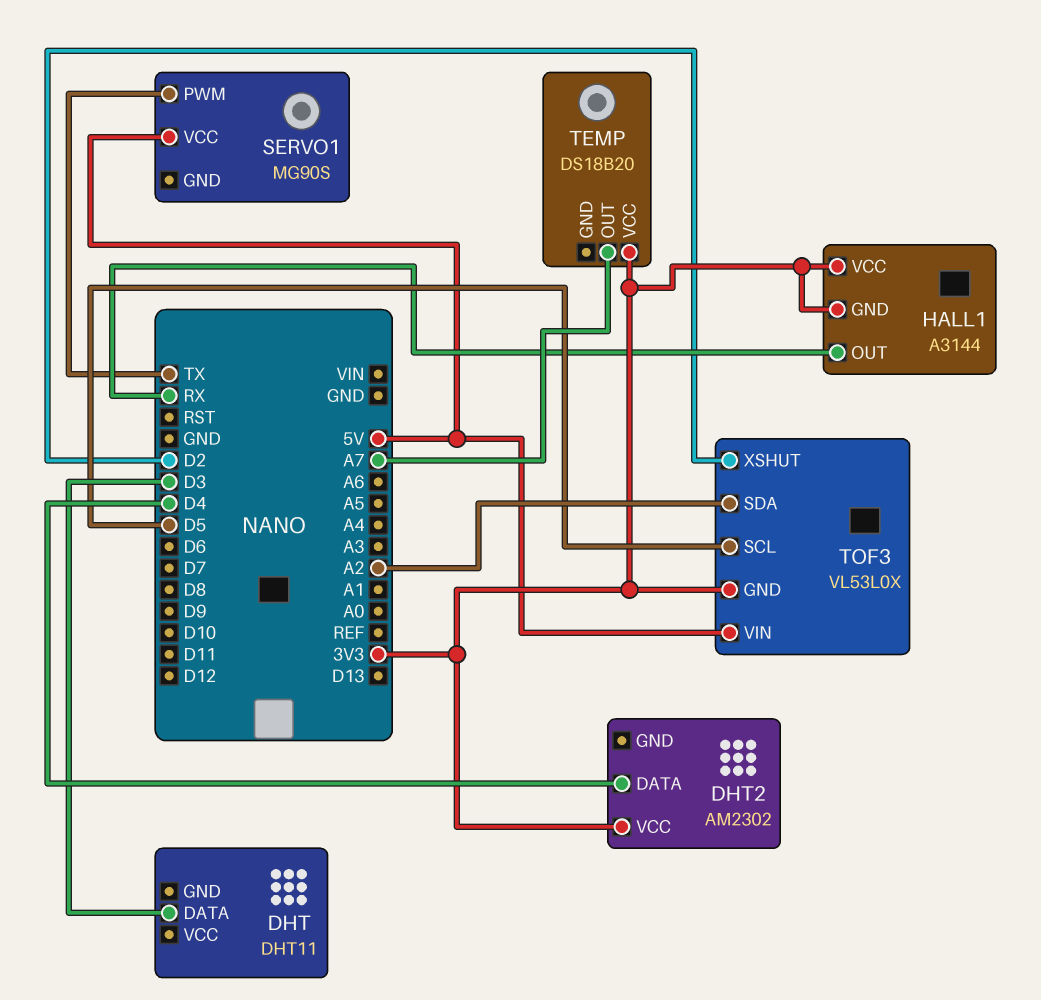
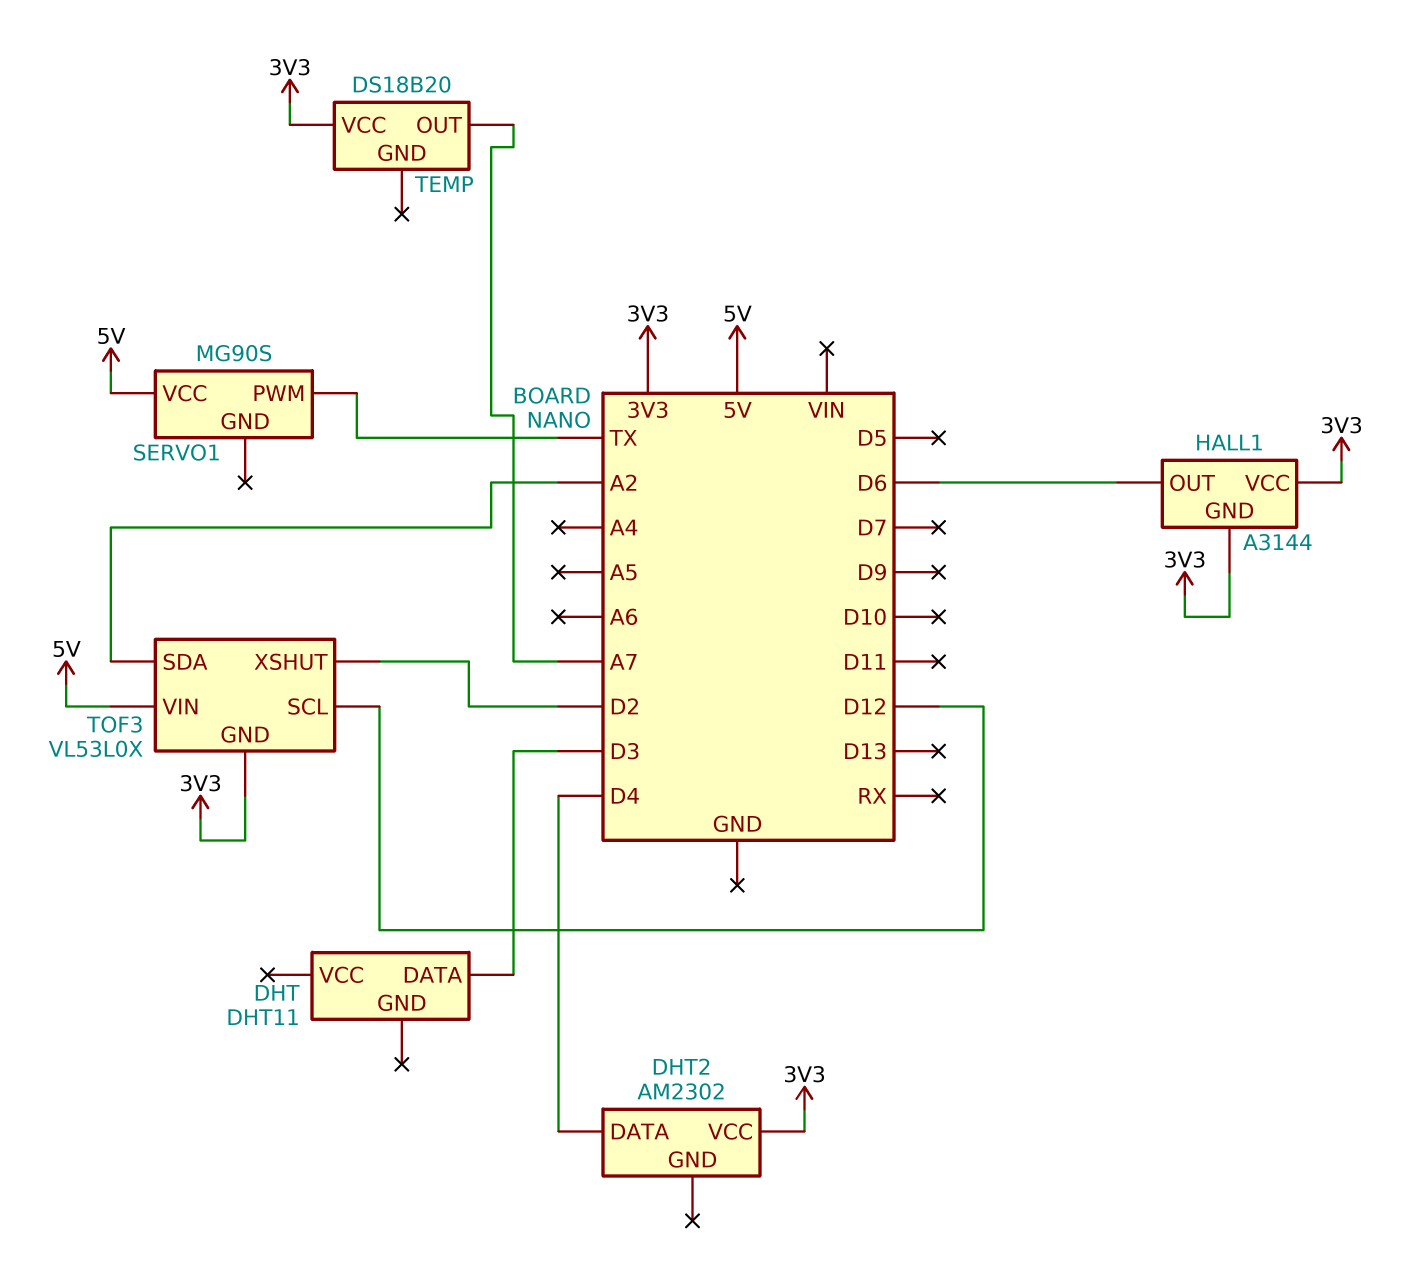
HALL1 pin OUT: RX -> D6
TOF3 pin SCL: D5 -> D12

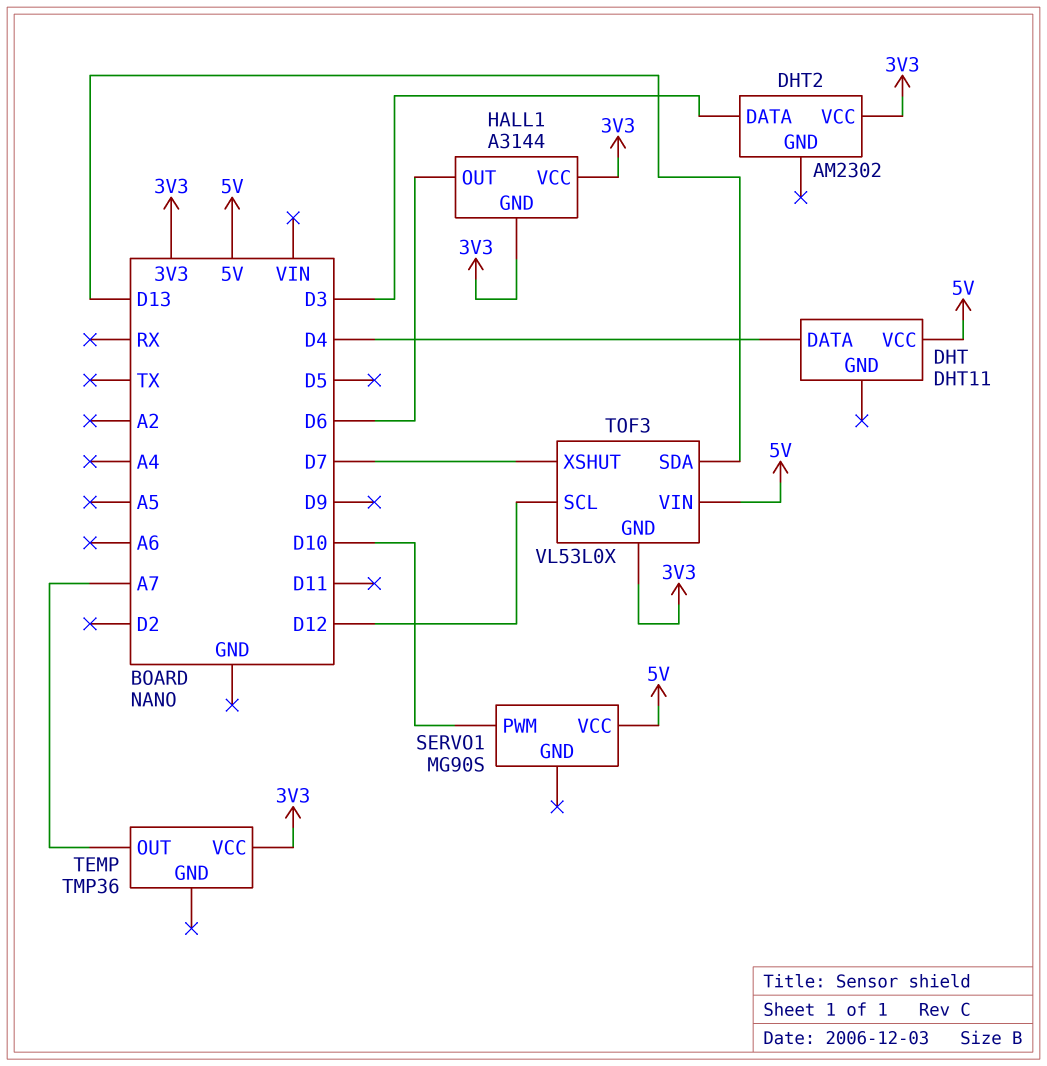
DHT pin DATA: D3 -> D4
DHT pin VCC: none -> 5V
DHT2 pin DATA: D4 -> D3
SERVO1 pin PWM: TX -> D10
TEMP: DS18B20 -> TMP36
TOF3 pin SDA: A2 -> D13
TOF3 pin XSHUT: D2 -> D7

